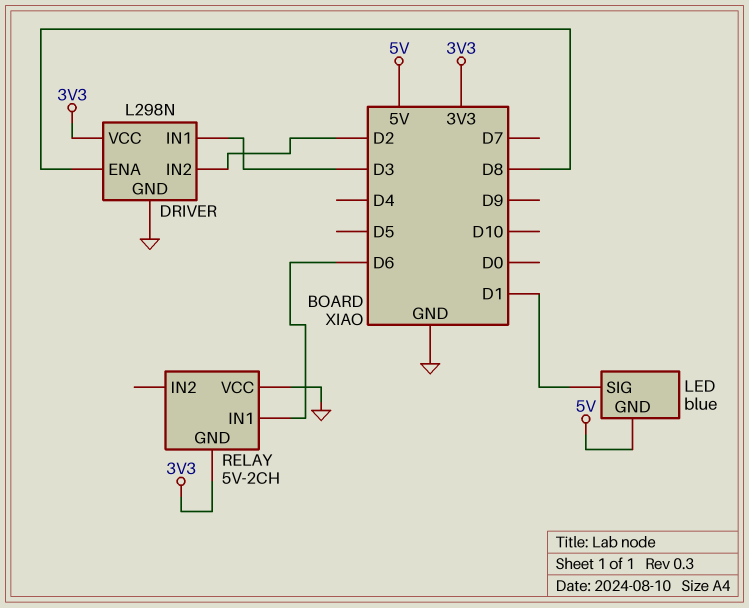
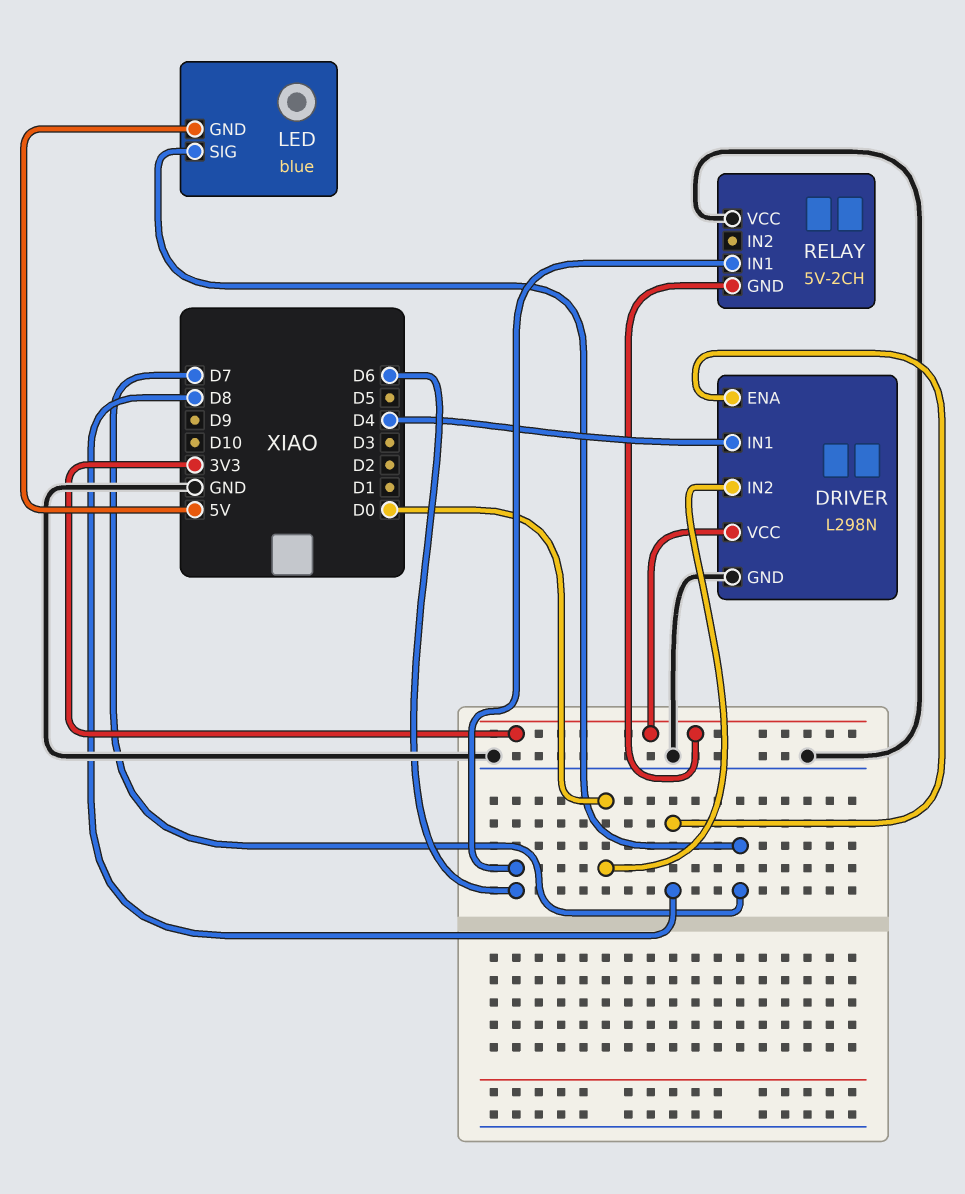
DRIVER pin IN1: D3 -> D4
DRIVER pin IN2: D2 -> D0
LED pin SIG: D1 -> D7

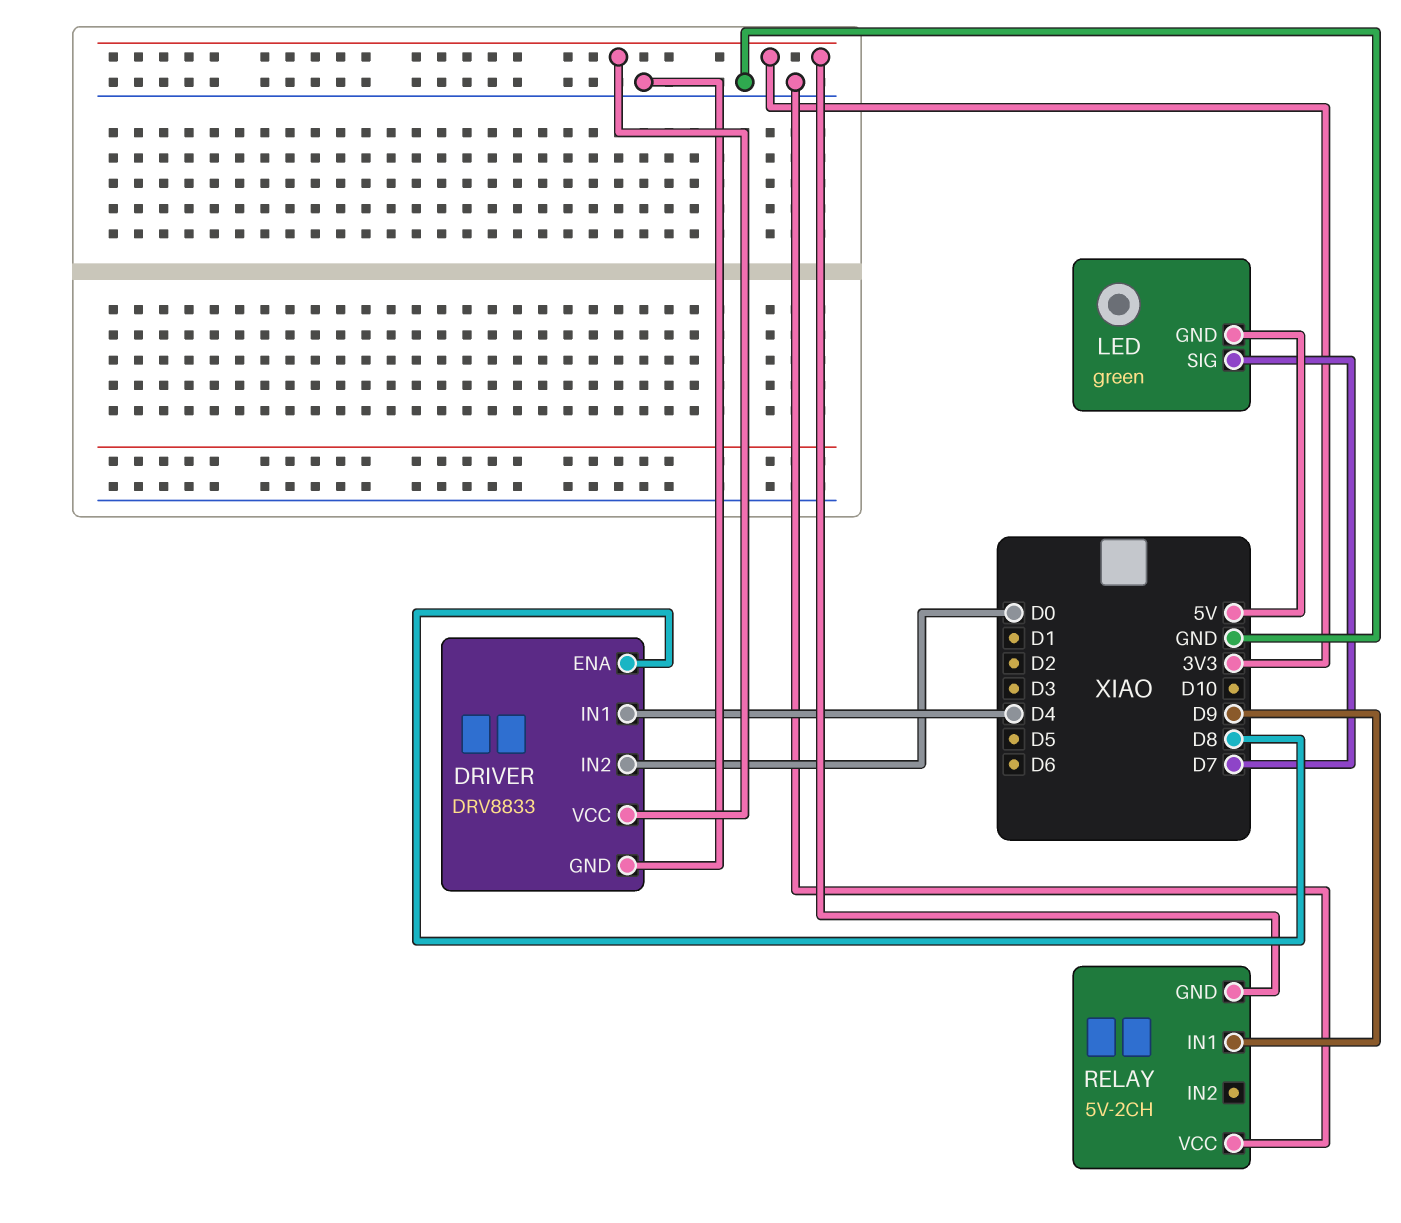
DRIVER: L298N -> DRV8833
LED: blue -> green
RELAY pin IN1: D6 -> D9

